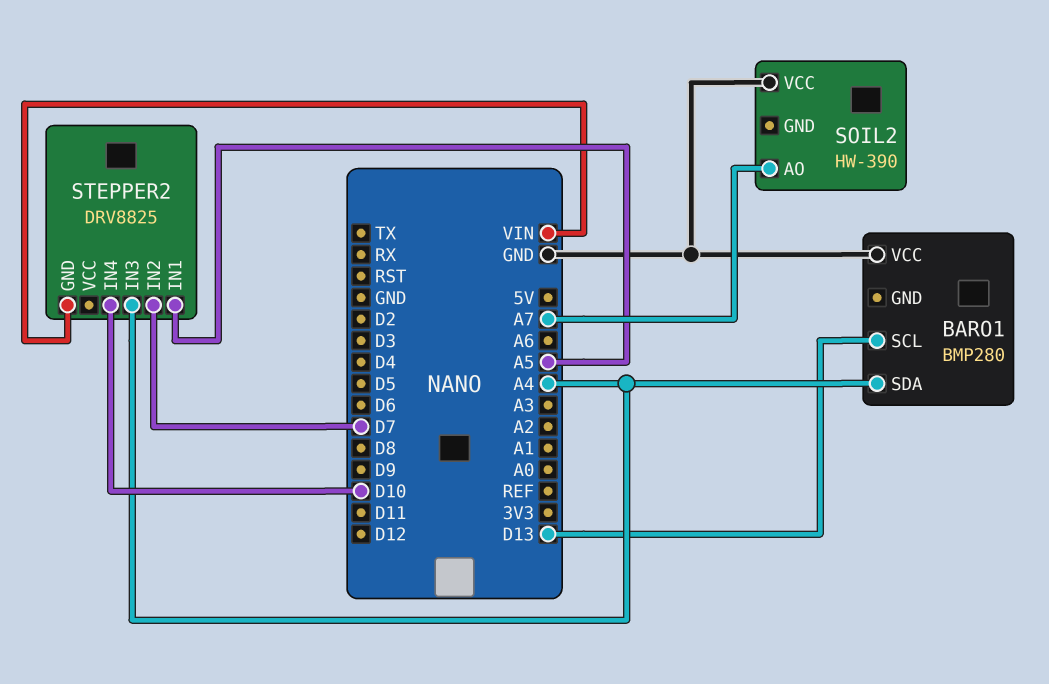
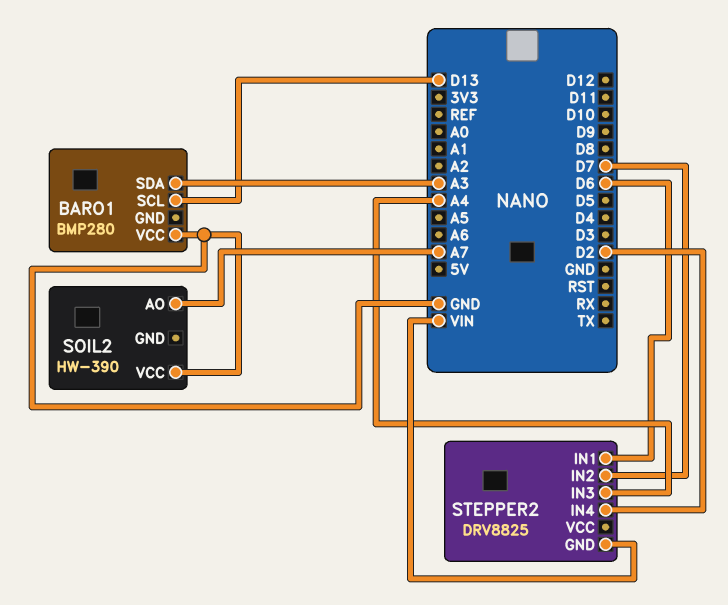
BARO1 pin SDA: A4 -> A3
STEPPER2 pin IN1: A5 -> D6
STEPPER2 pin IN4: D10 -> D2

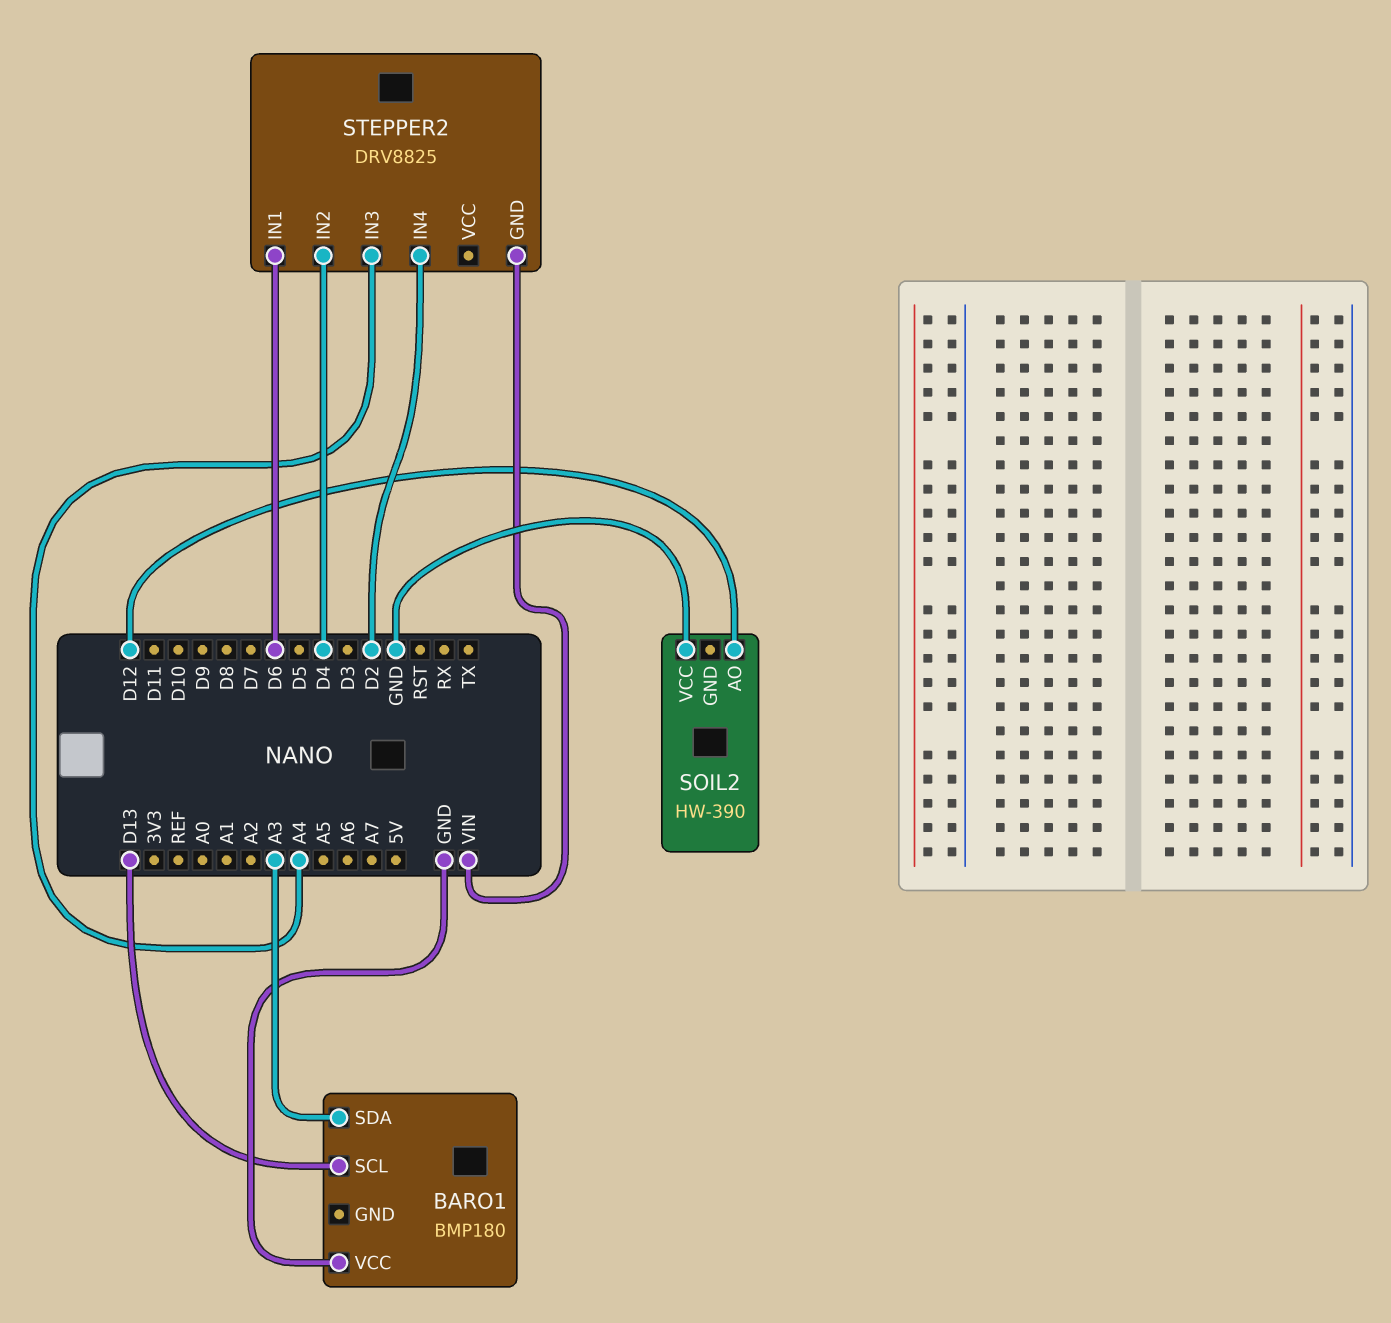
BARO1: BMP280 -> BMP180
SOIL2 pin AO: A7 -> D12
STEPPER2 pin IN2: D7 -> D4

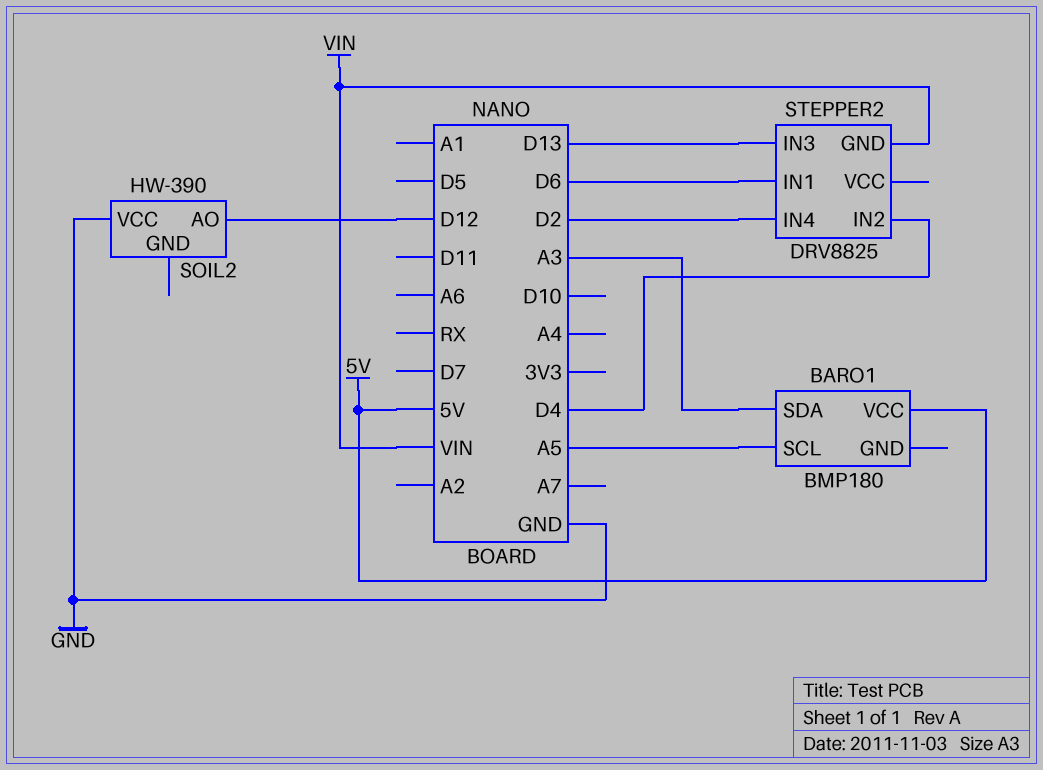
BARO1 pin SCL: D13 -> A5
BARO1 pin VCC: GND -> 5V
STEPPER2 pin IN3: A4 -> D13

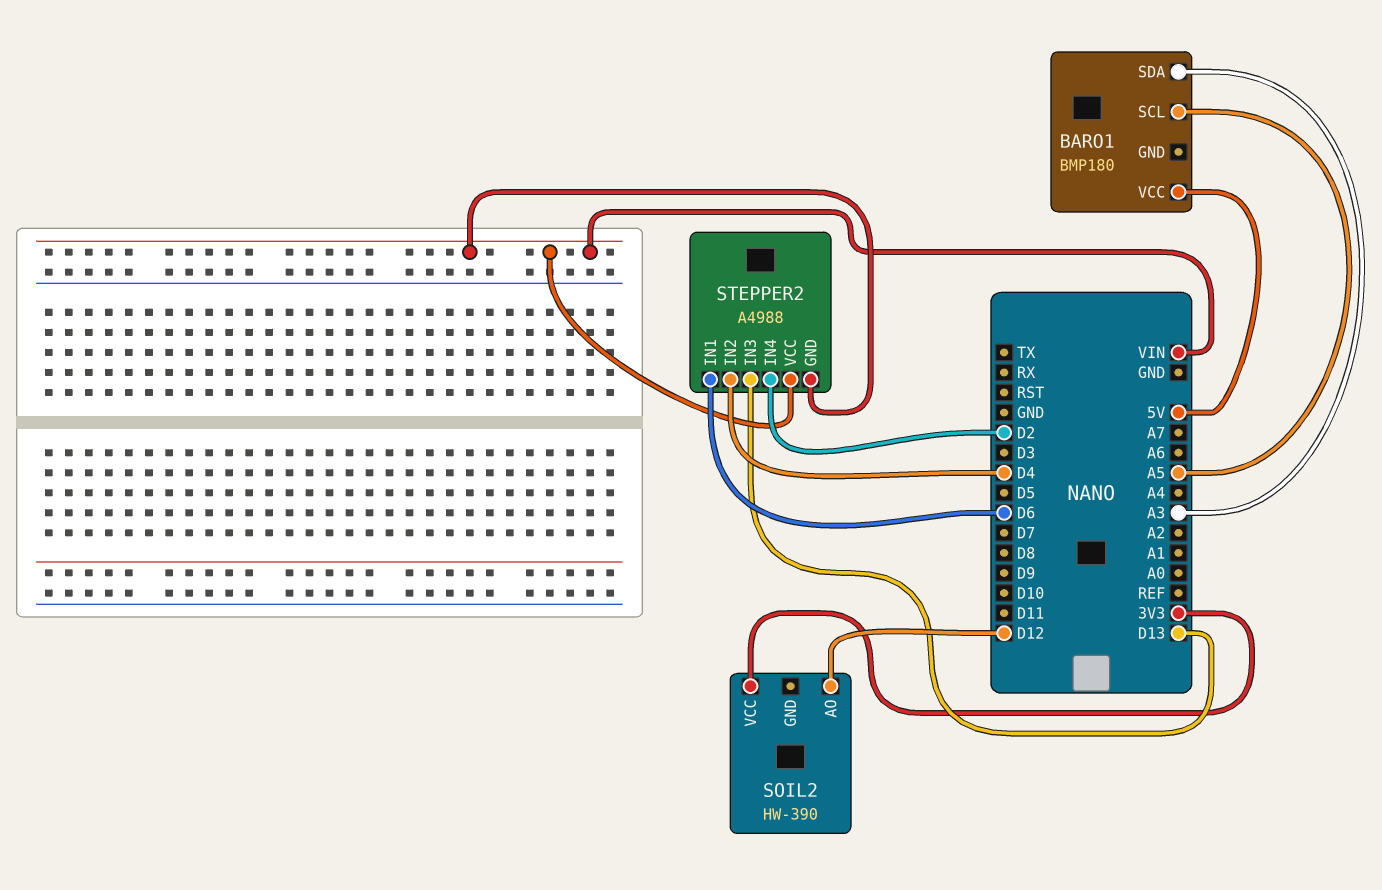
SOIL2 pin VCC: GND -> 3V3
STEPPER2: DRV8825 -> A4988
STEPPER2 pin VCC: none -> VIN

